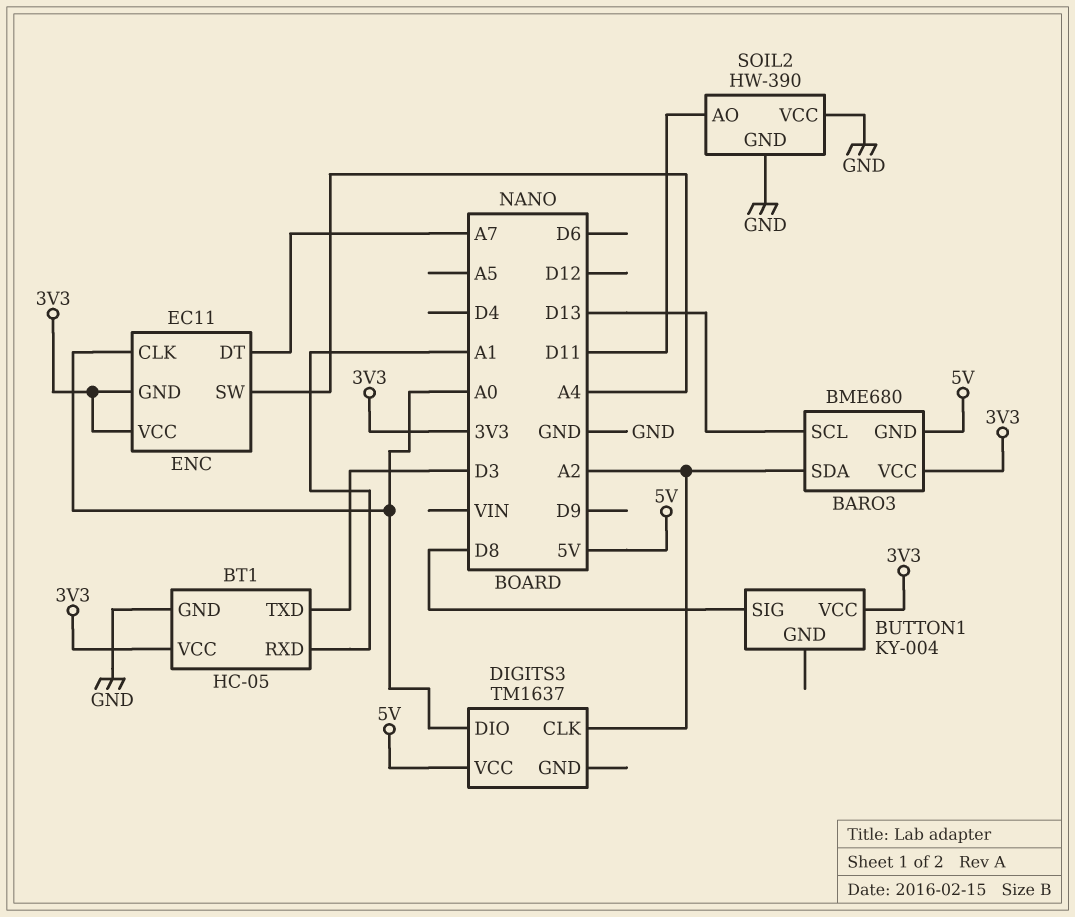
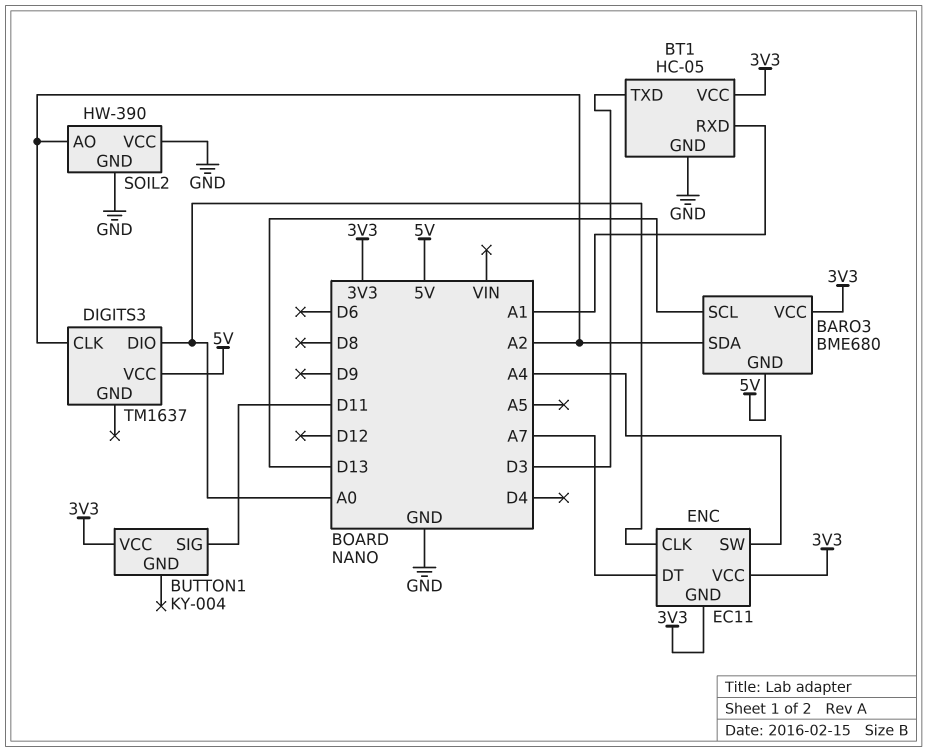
BUTTON1 pin SIG: D8 -> D11
SOIL2 pin AO: D11 -> A2

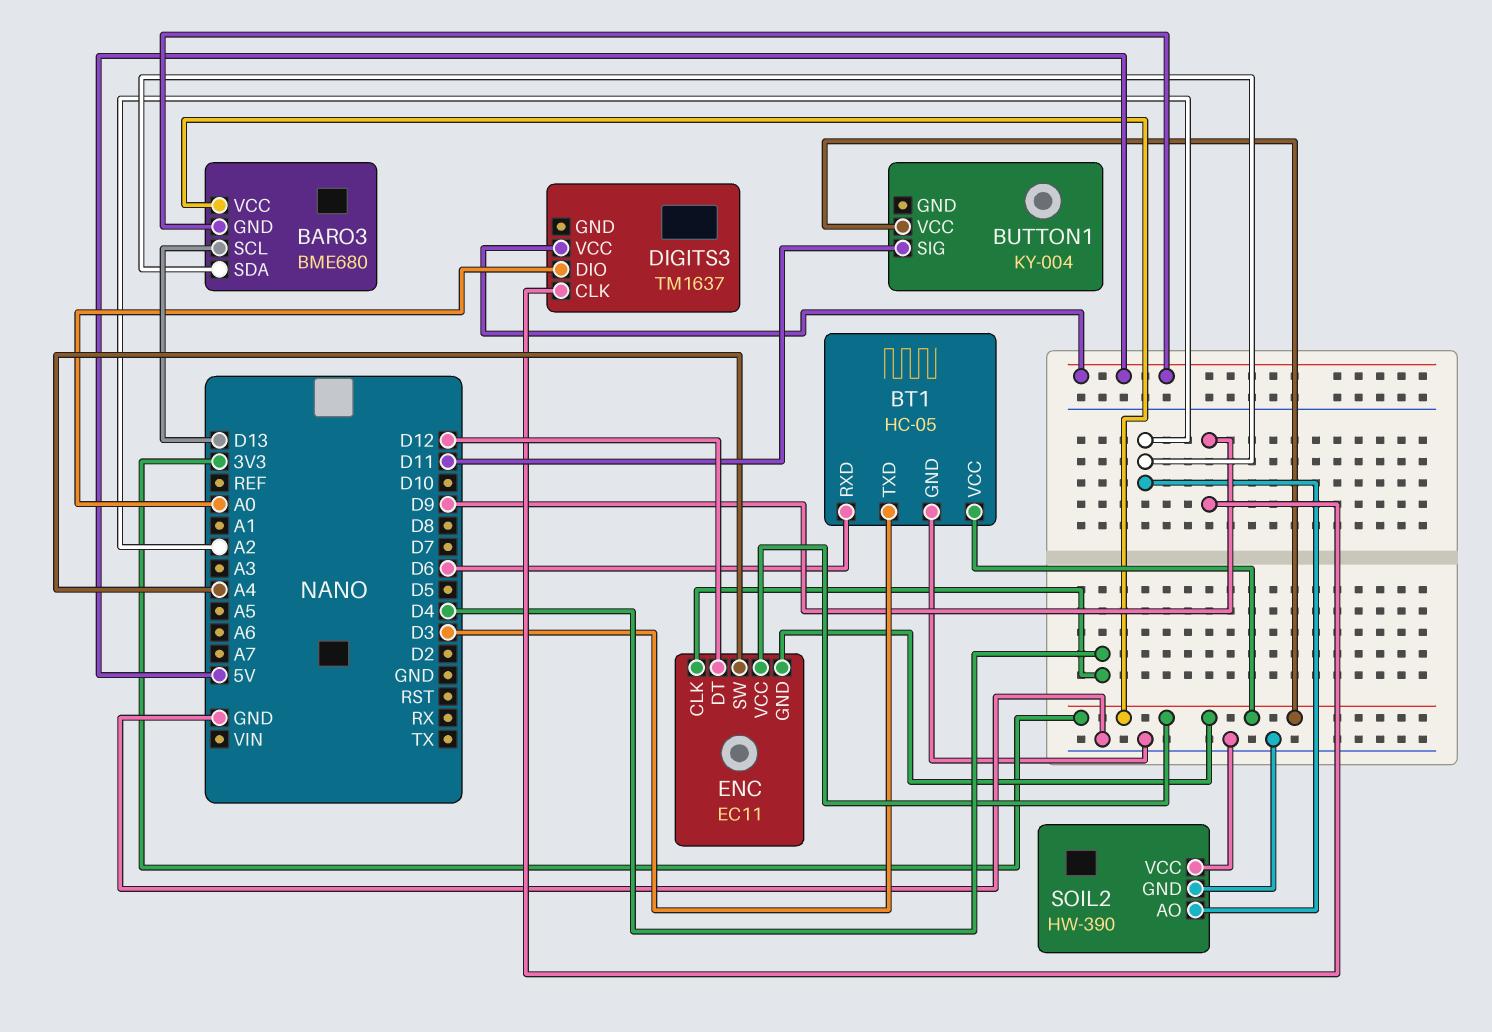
BT1 pin RXD: A1 -> D6
DIGITS3 pin CLK: A2 -> D9
ENC pin CLK: A0 -> D4
ENC pin DT: A7 -> D12

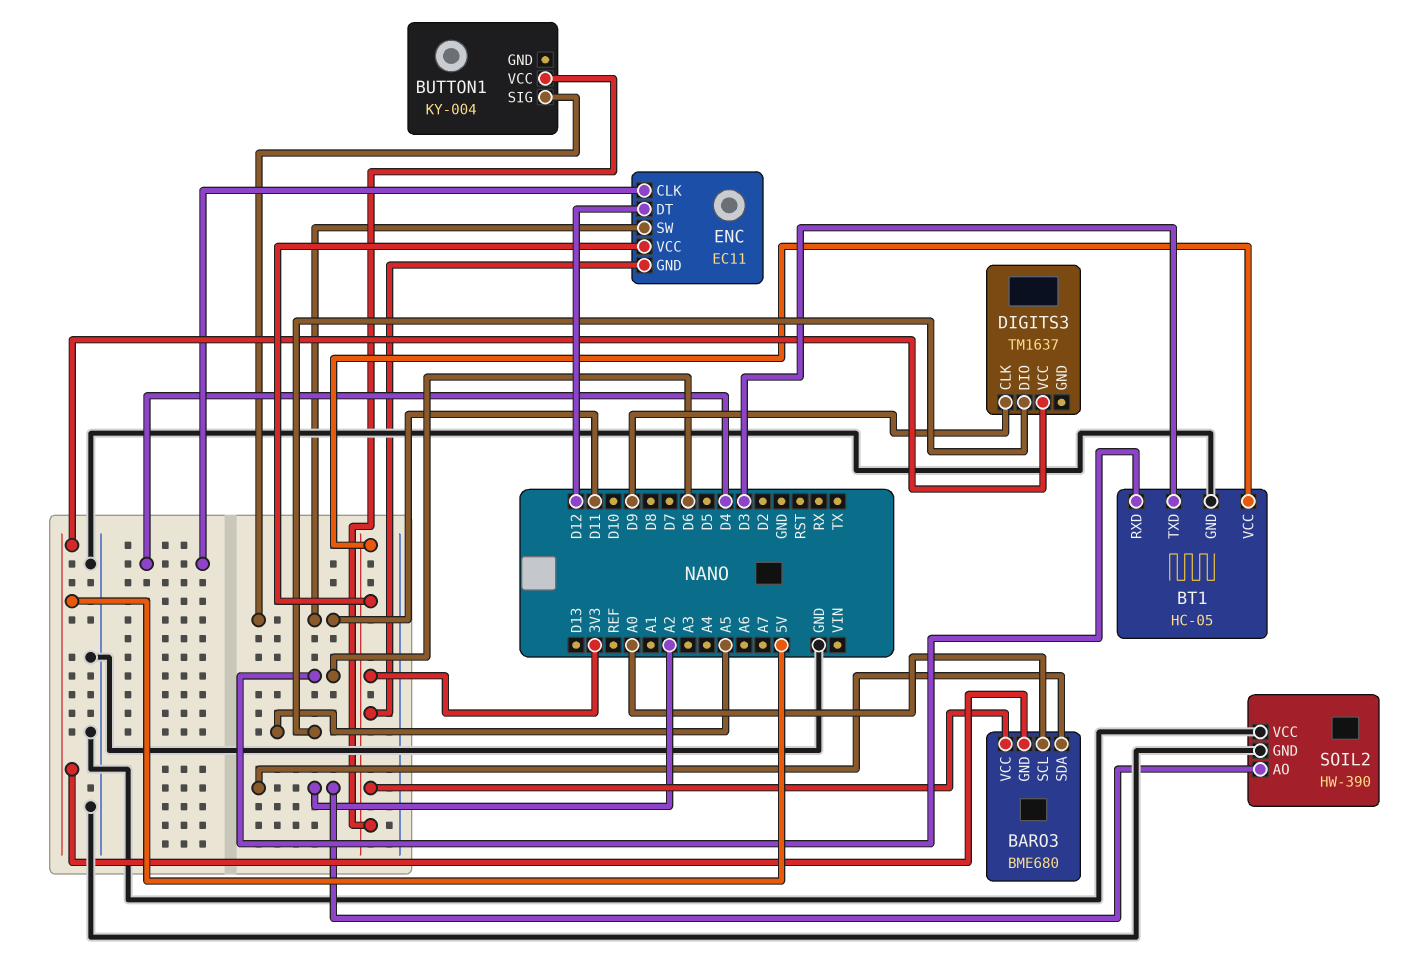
BARO3 pin SCL: D13 -> A0
DIGITS3 pin DIO: A0 -> A5
ENC pin SW: A4 -> D11

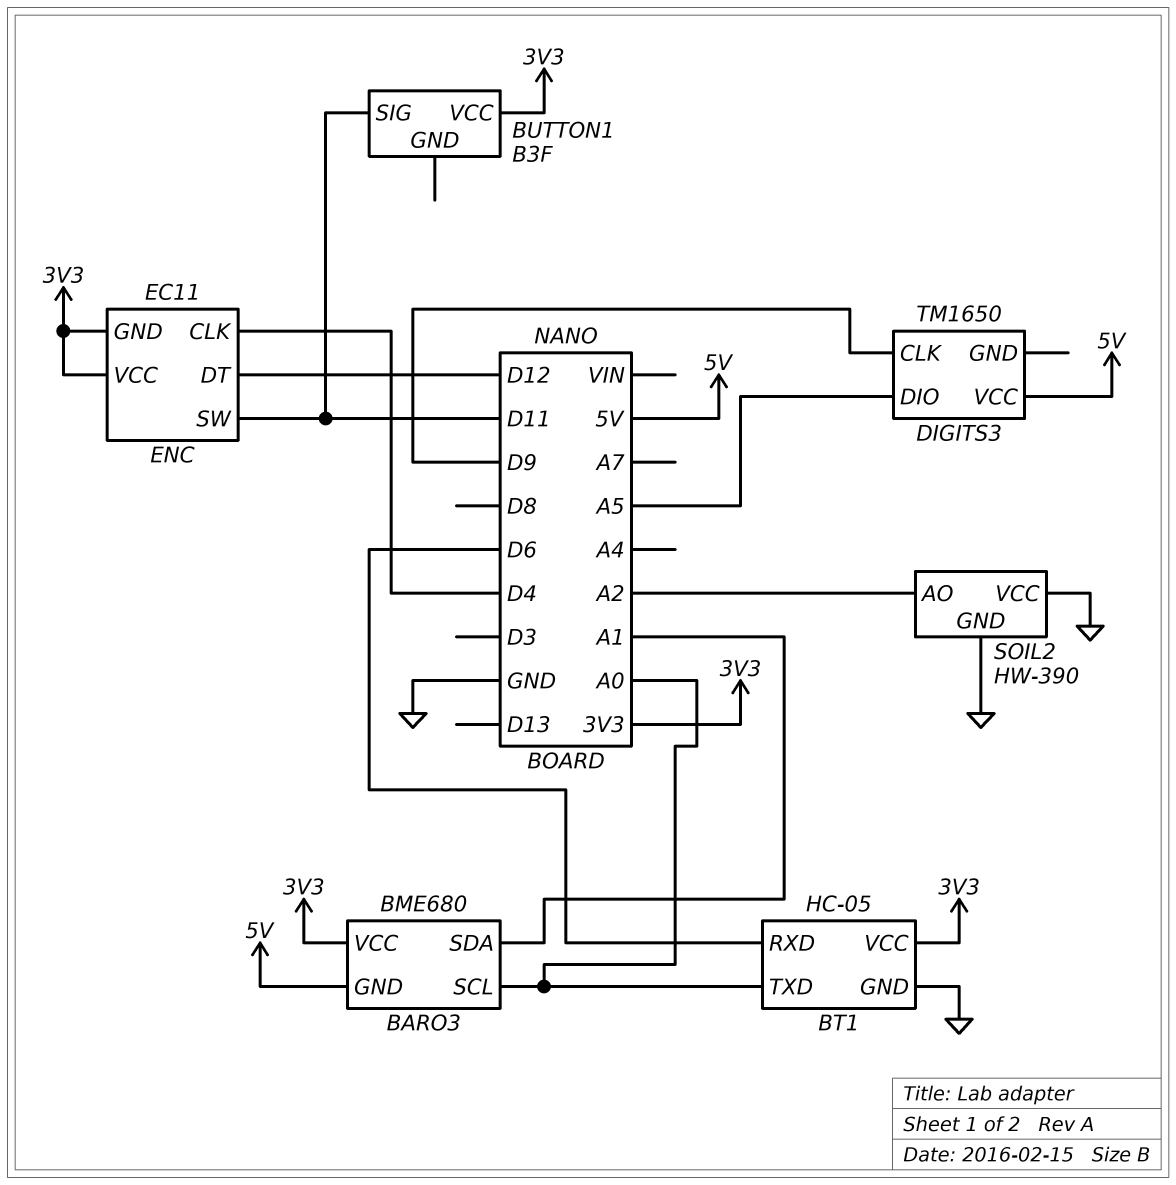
BARO3 pin SDA: A2 -> A1
BT1 pin TXD: D3 -> A0
BUTTON1: KY-004 -> B3F
DIGITS3: TM1637 -> TM1650

